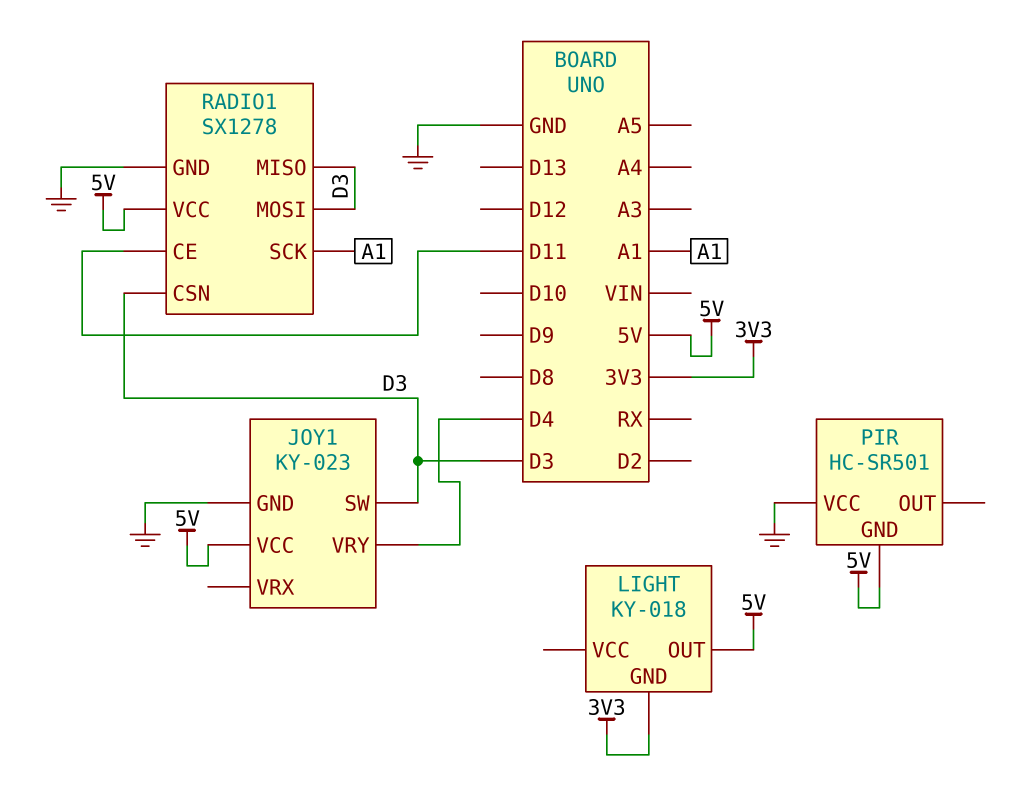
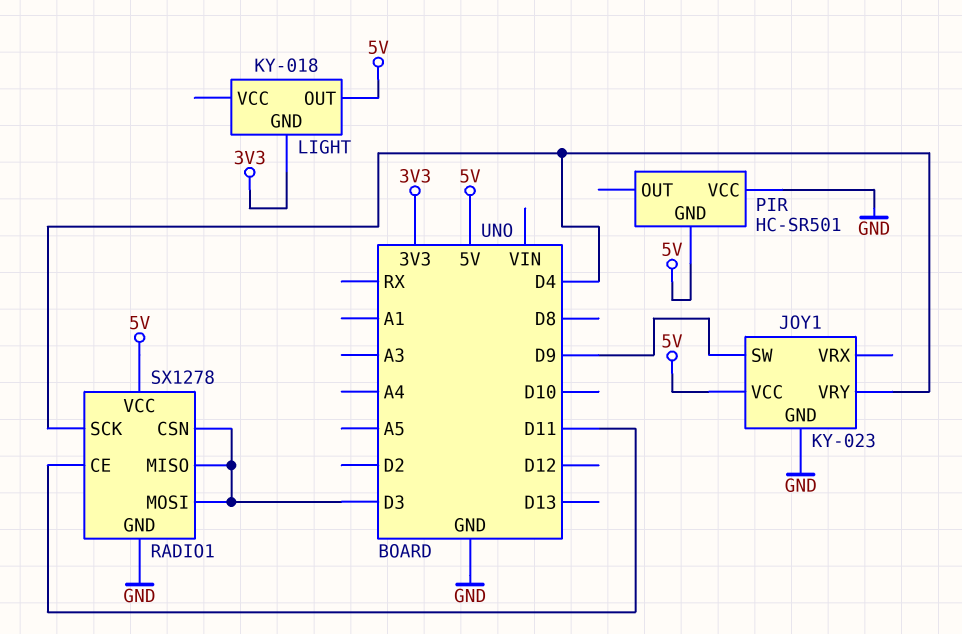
JOY1 pin SW: D3 -> D9
RADIO1 pin SCK: A1 -> D4

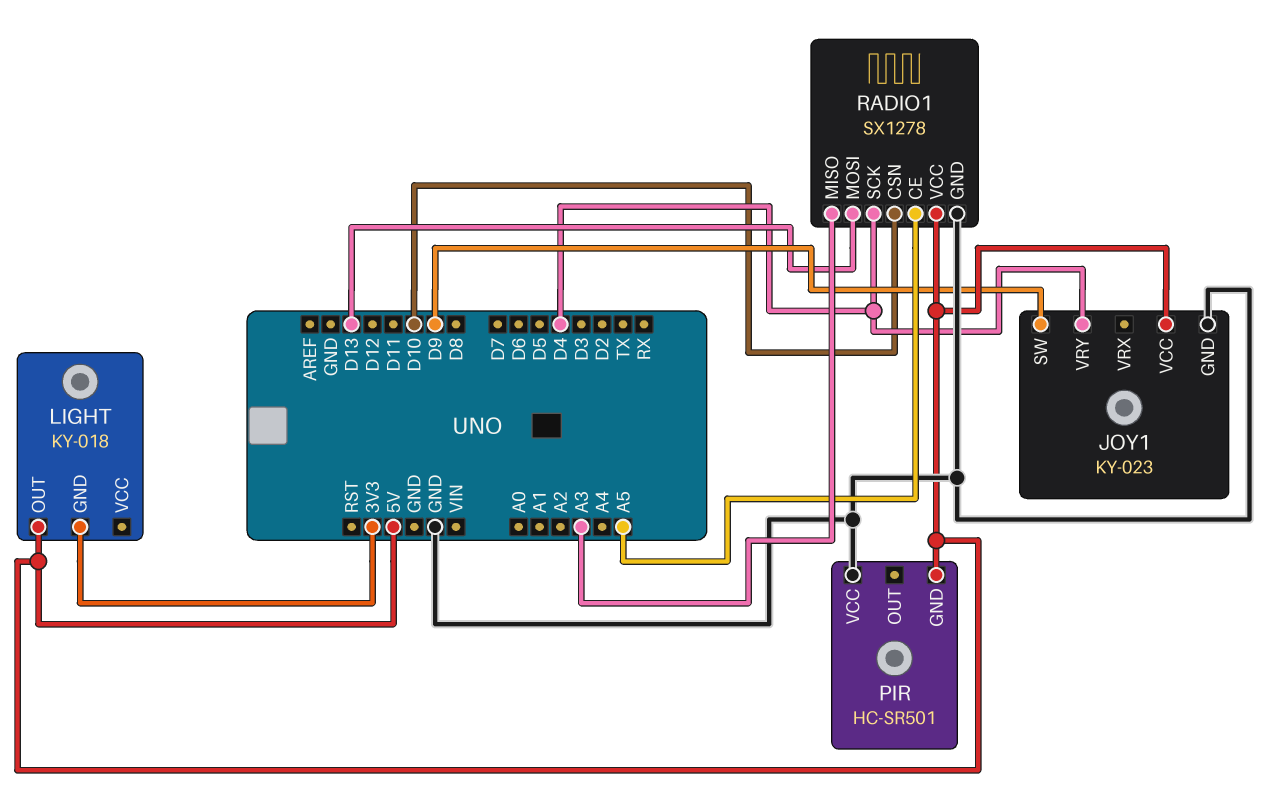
RADIO1 pin CE: D11 -> A5
RADIO1 pin CSN: D3 -> D10
RADIO1 pin MISO: D3 -> A3
RADIO1 pin MOSI: D3 -> D13

